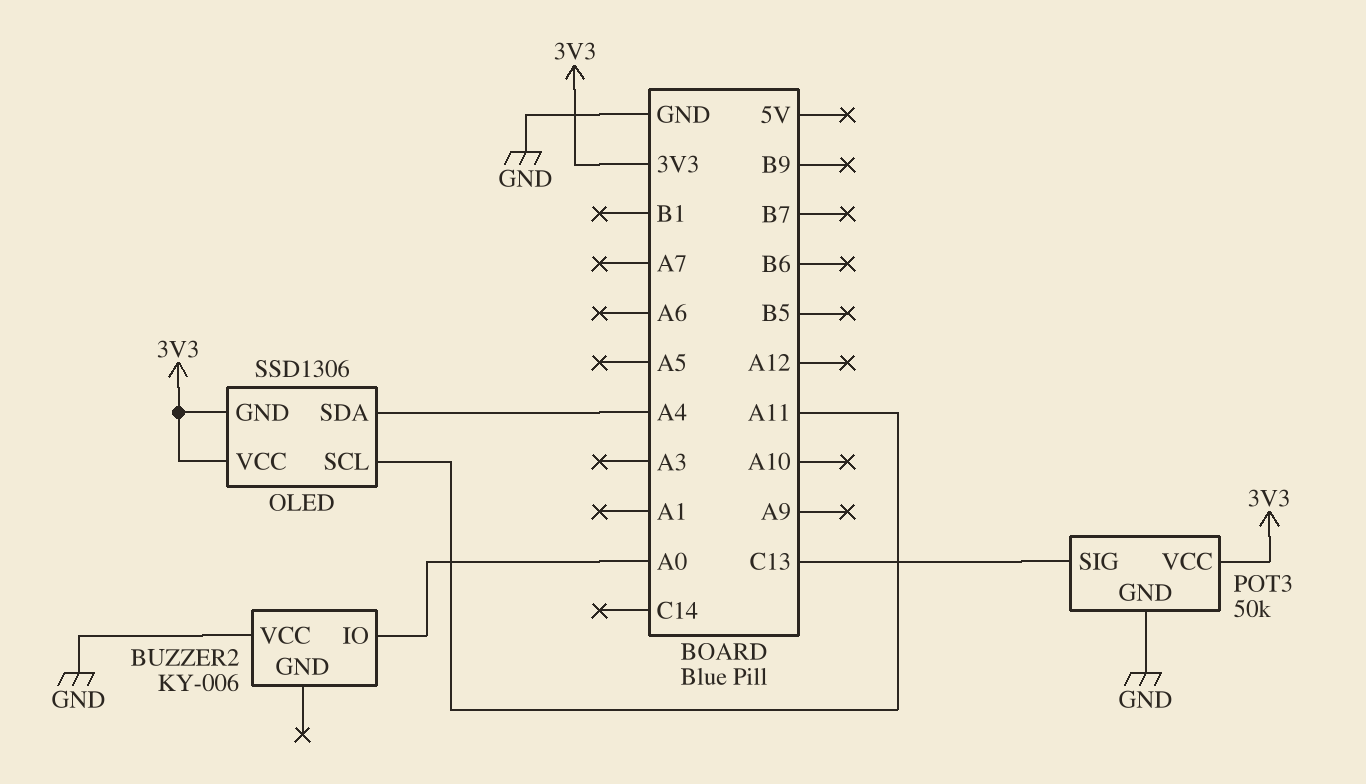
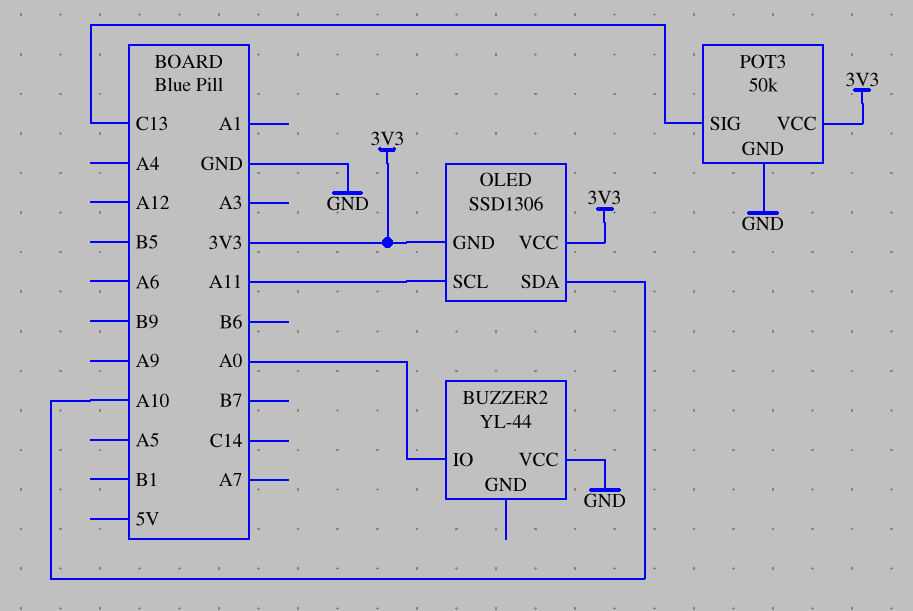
BUZZER2: KY-006 -> YL-44
OLED pin SDA: A4 -> A10

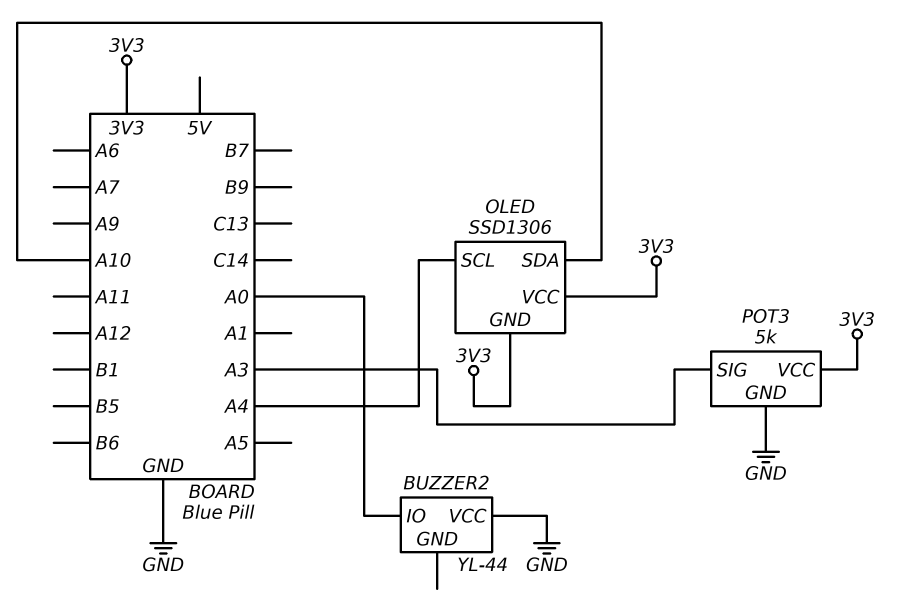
OLED pin SCL: A11 -> A4
POT3: 50k -> 5k
POT3 pin SIG: C13 -> A3

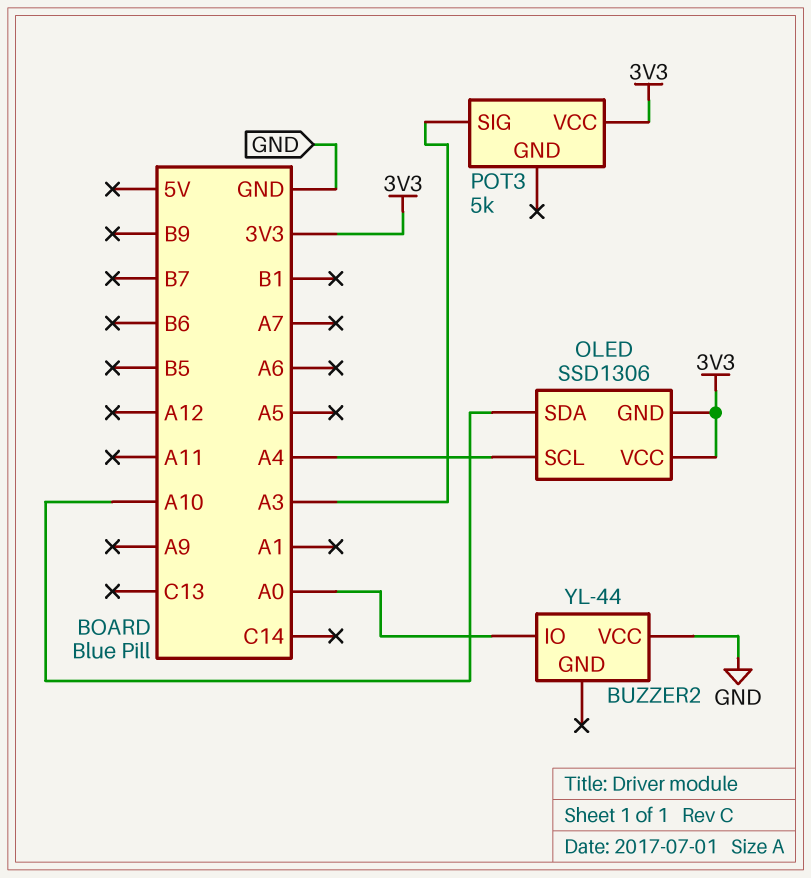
POT3 pin GND: GND -> none

